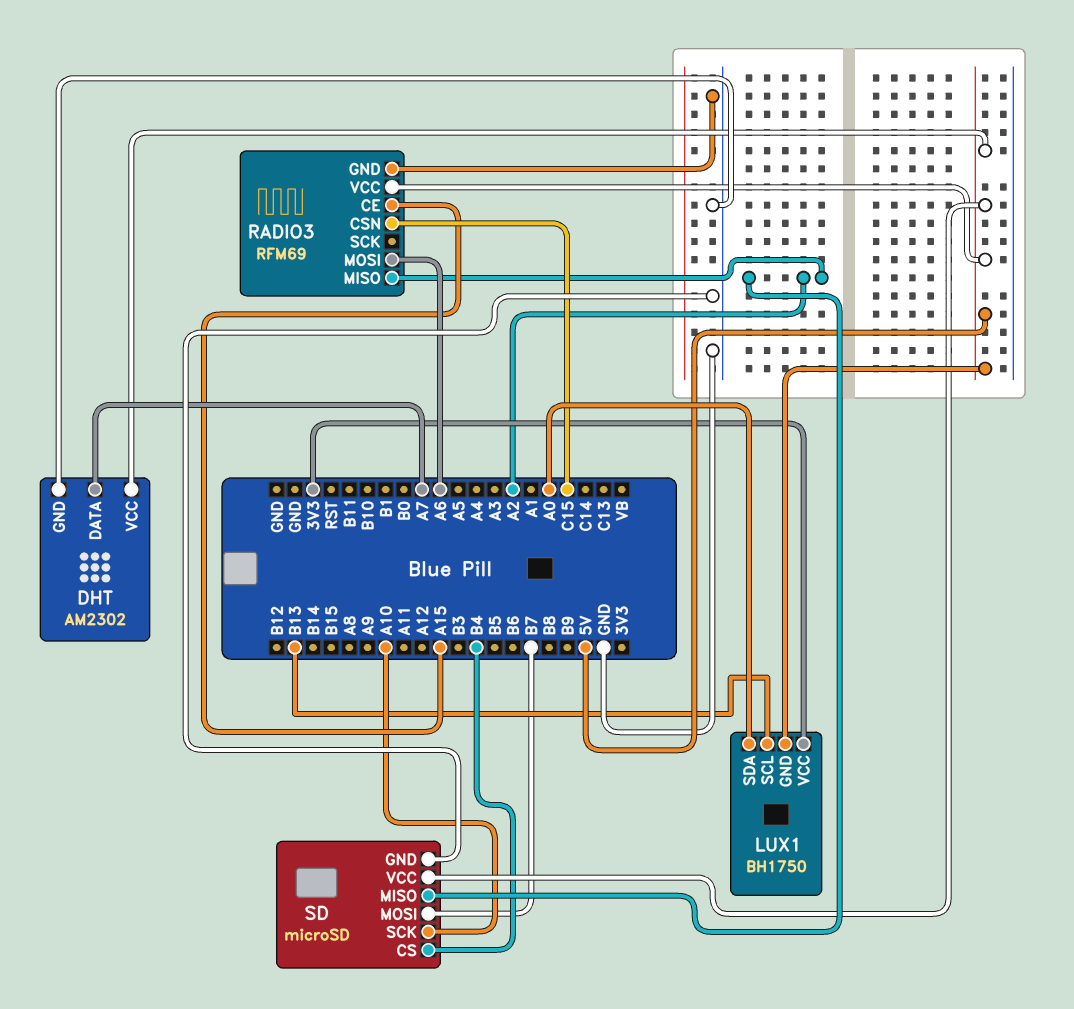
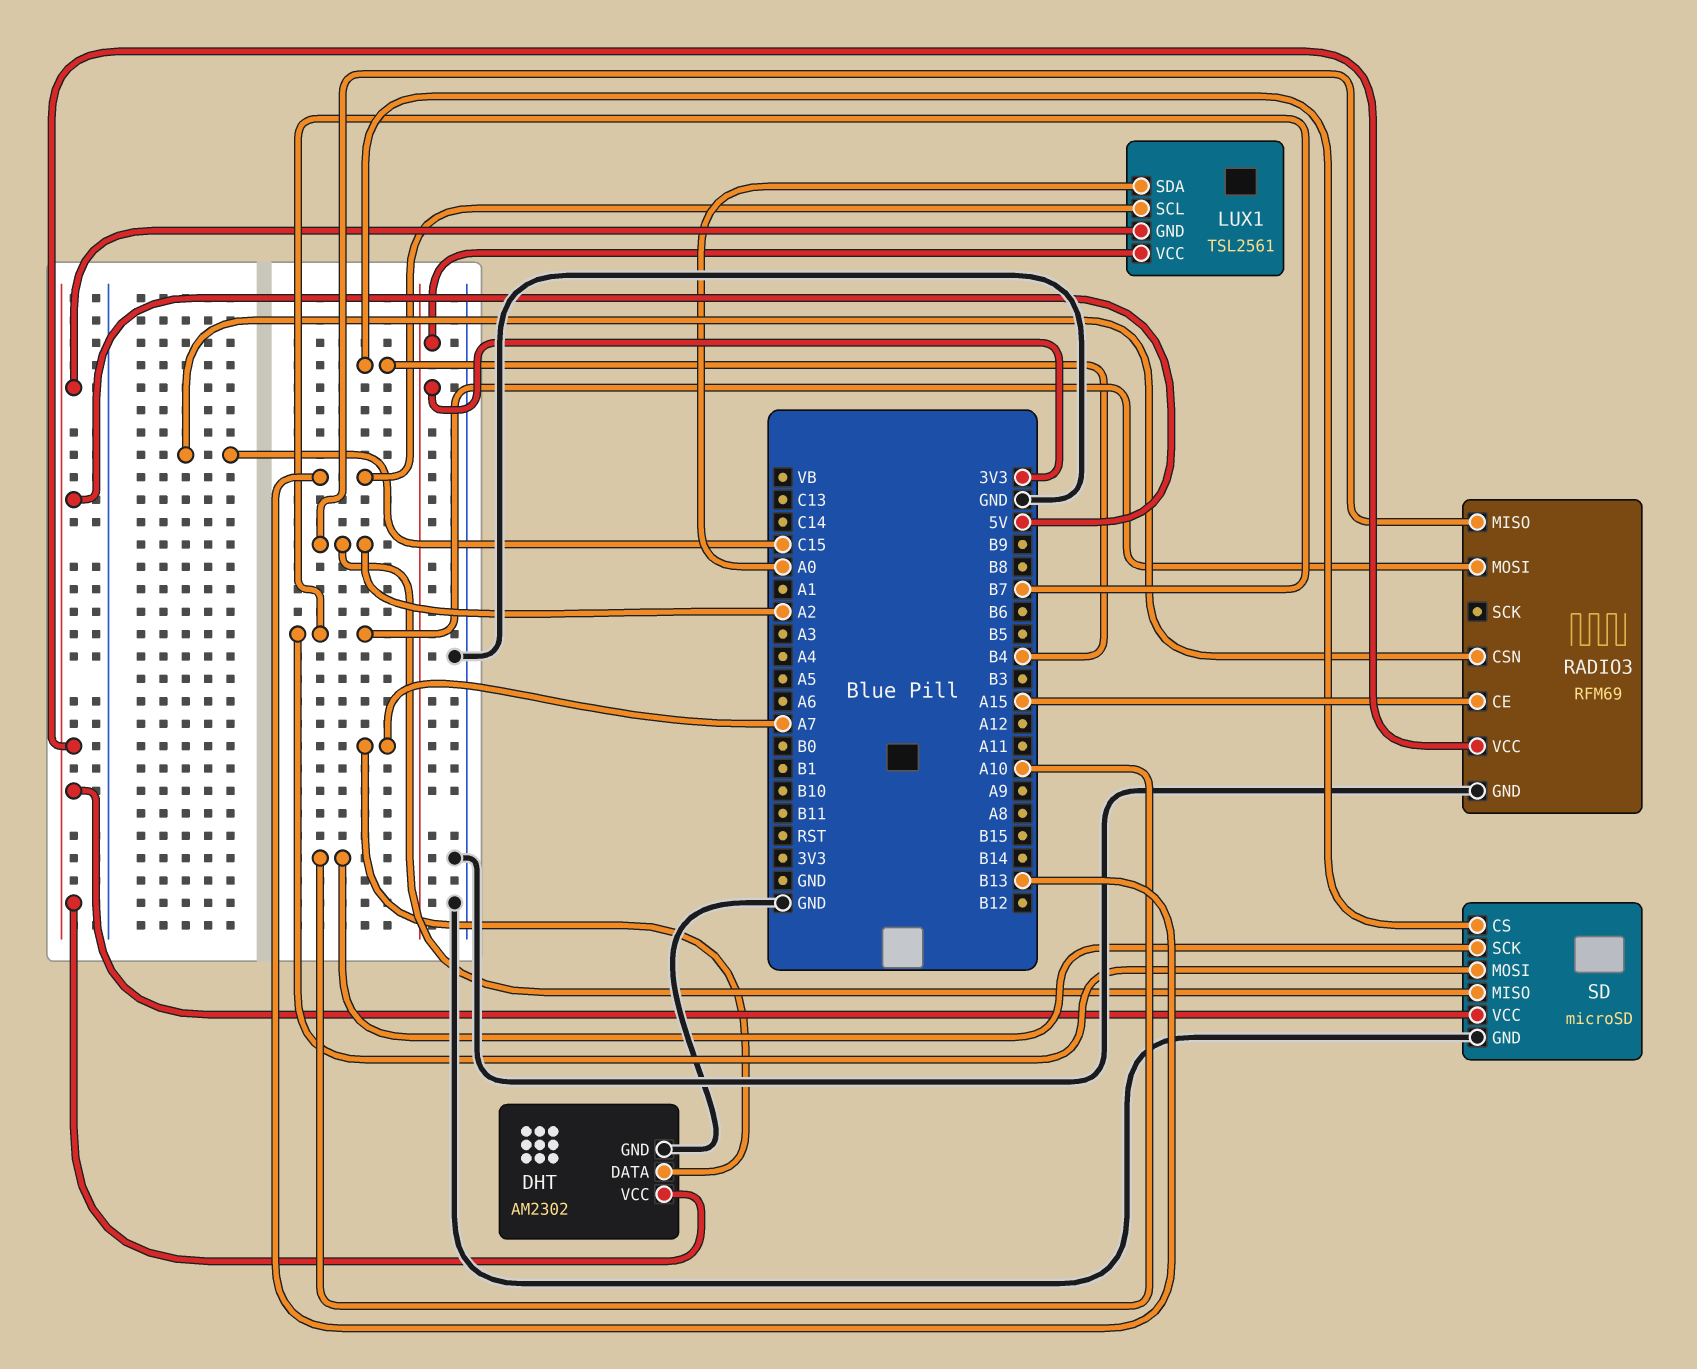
LUX1: BH1750 -> TSL2561
RADIO3 pin MOSI: A6 -> B7

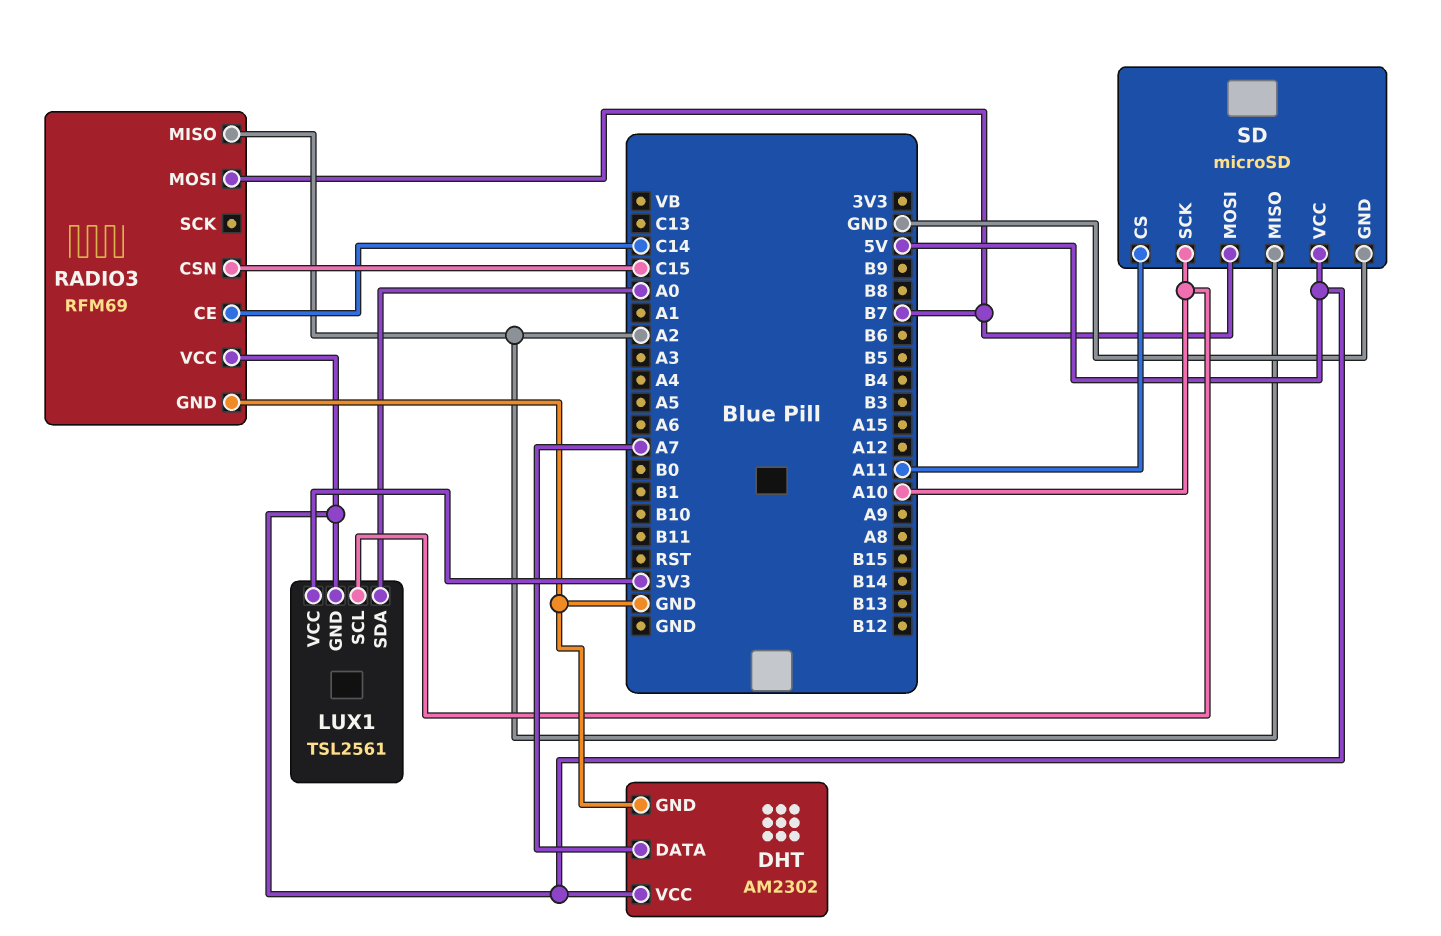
LUX1 pin SCL: B13 -> A10
RADIO3 pin CE: A15 -> C14
SD pin CS: B4 -> A11

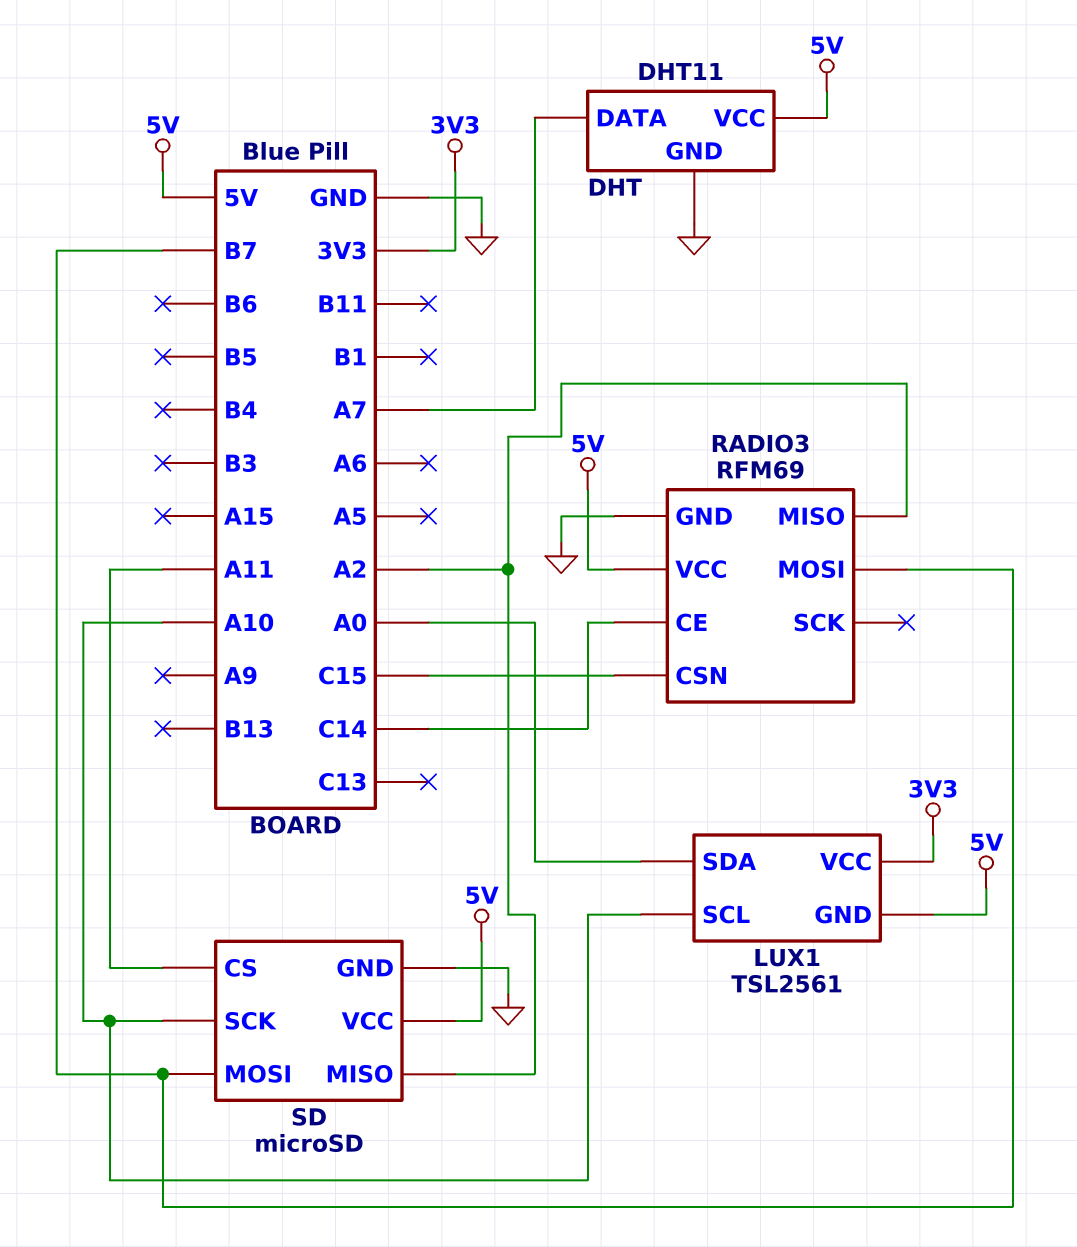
DHT: AM2302 -> DHT11

